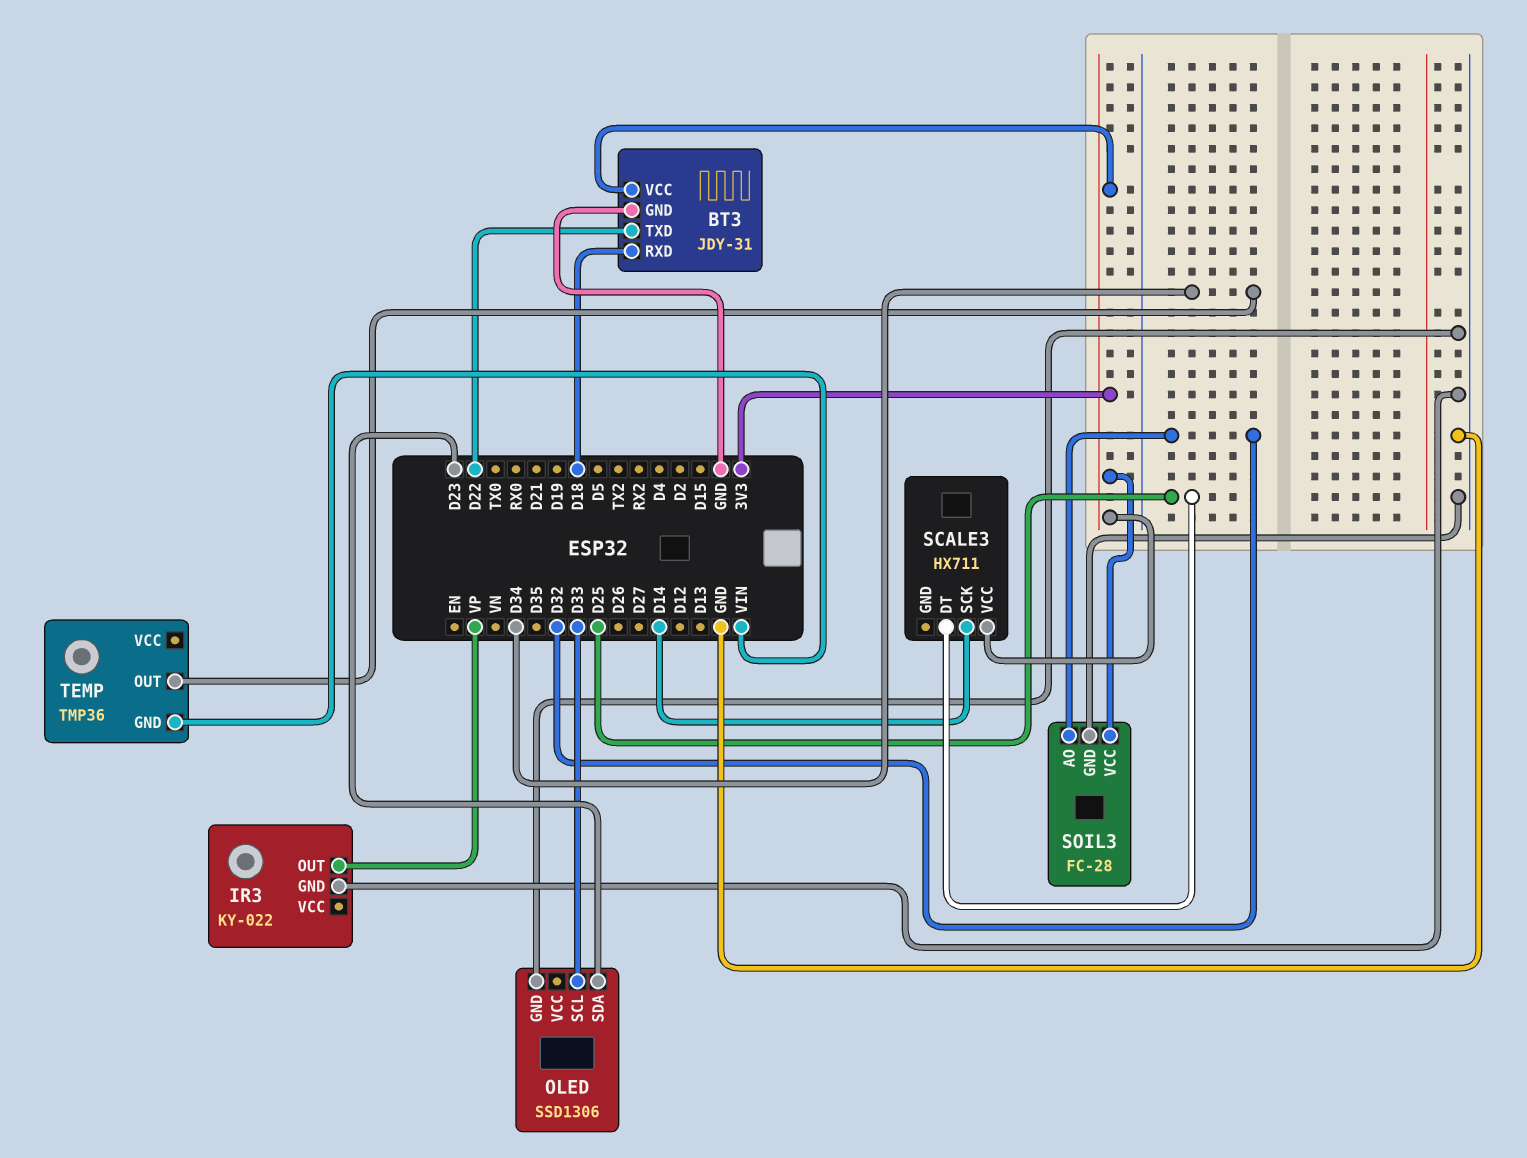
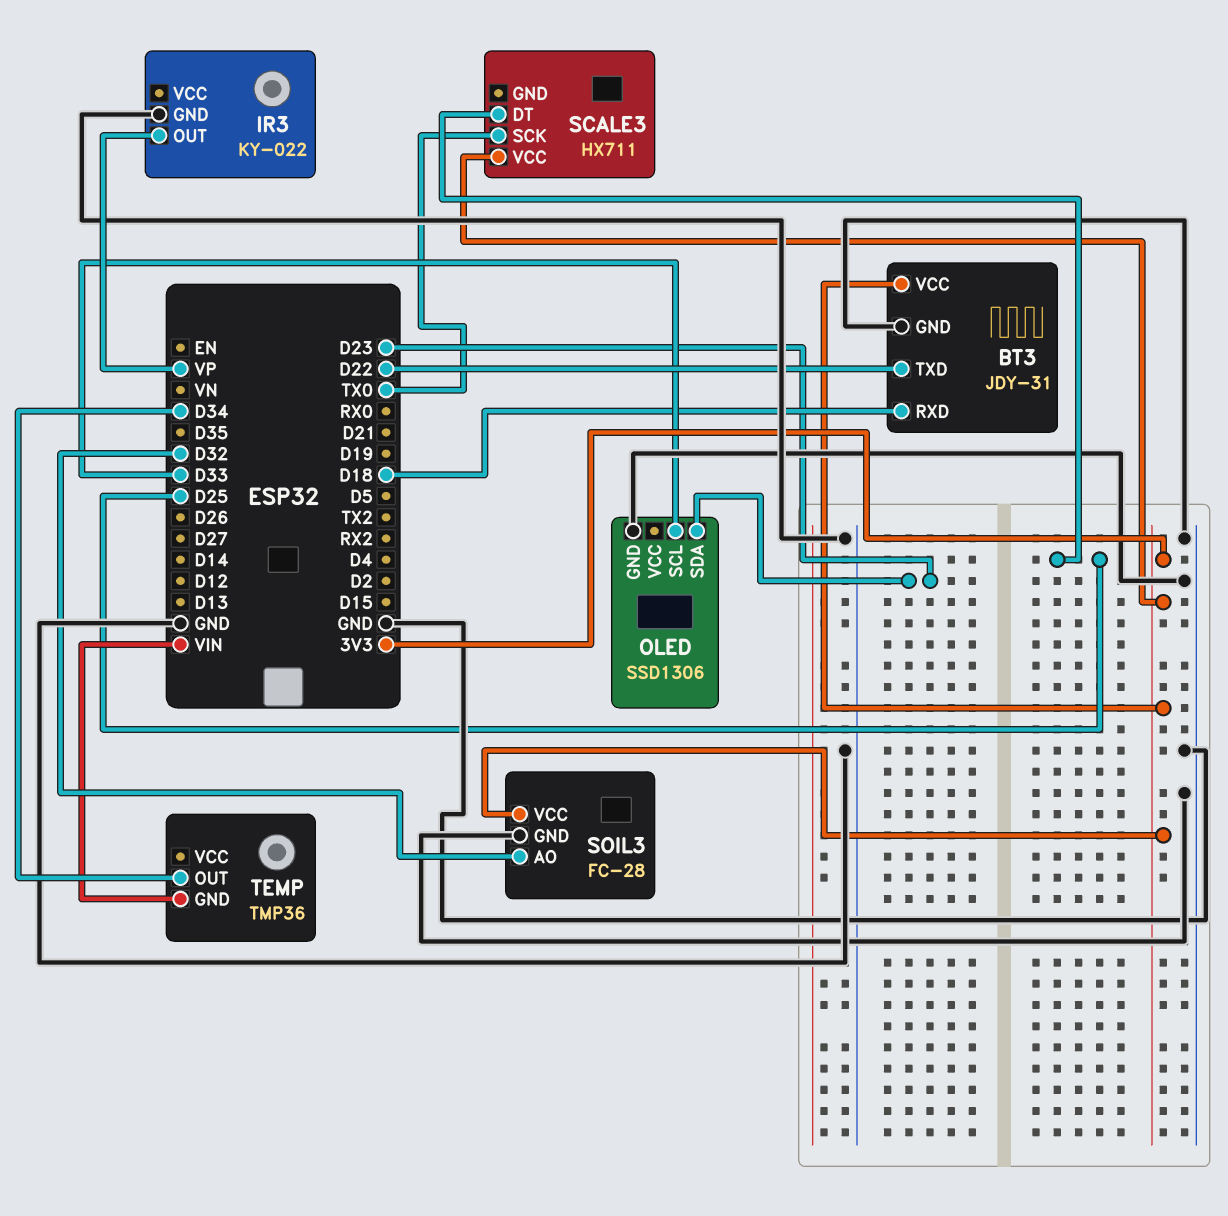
SCALE3 pin SCK: D14 -> TX0

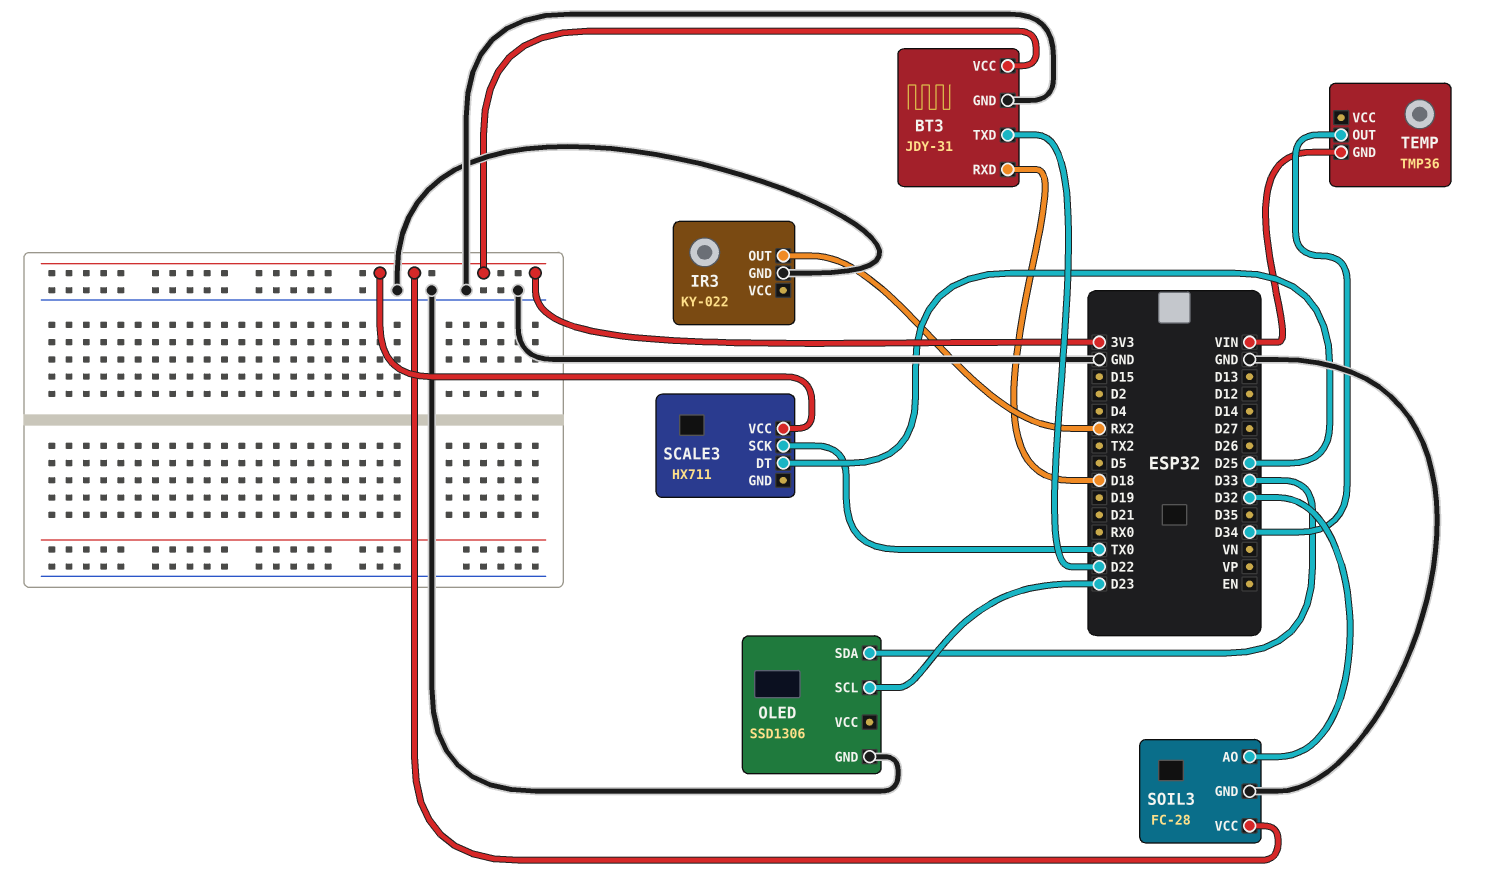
IR3 pin OUT: VP -> RX2
OLED pin SCL: D33 -> D23
OLED pin SDA: D23 -> D33

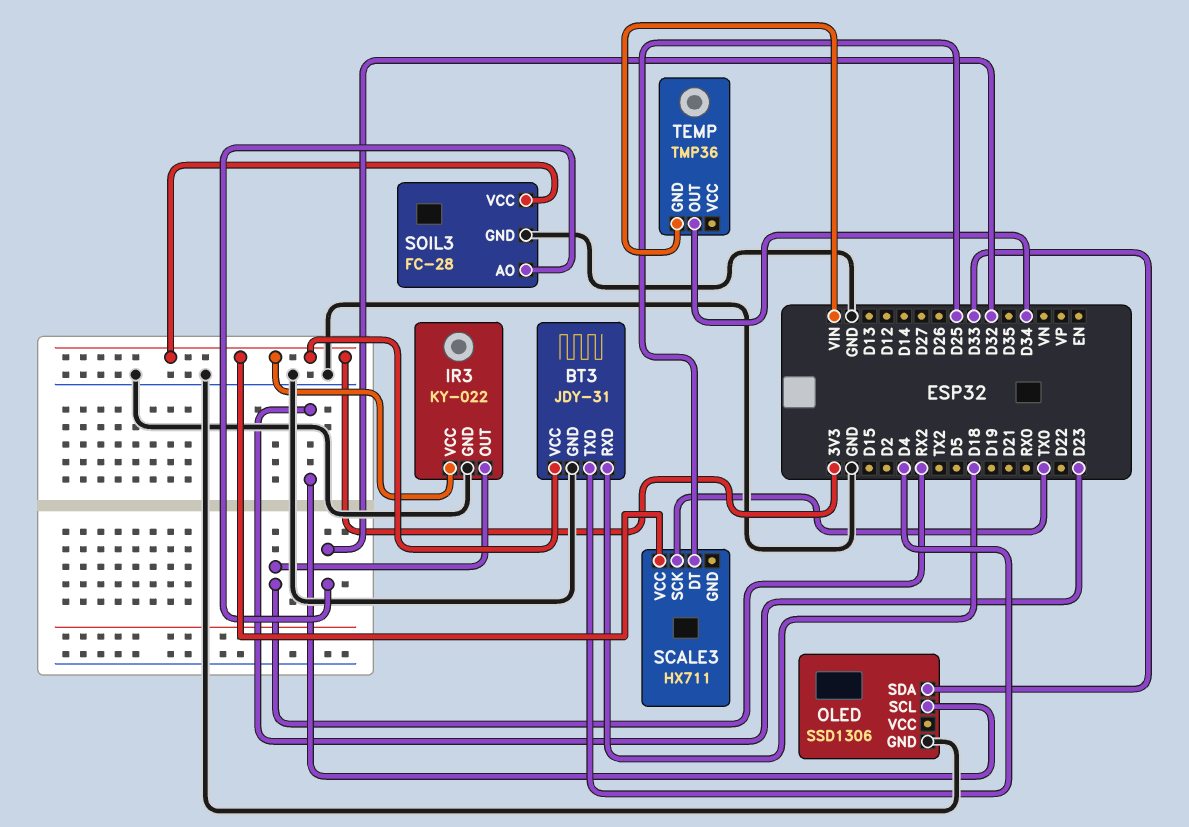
BT3 pin TXD: D22 -> D4
IR3 pin VCC: none -> 3V3

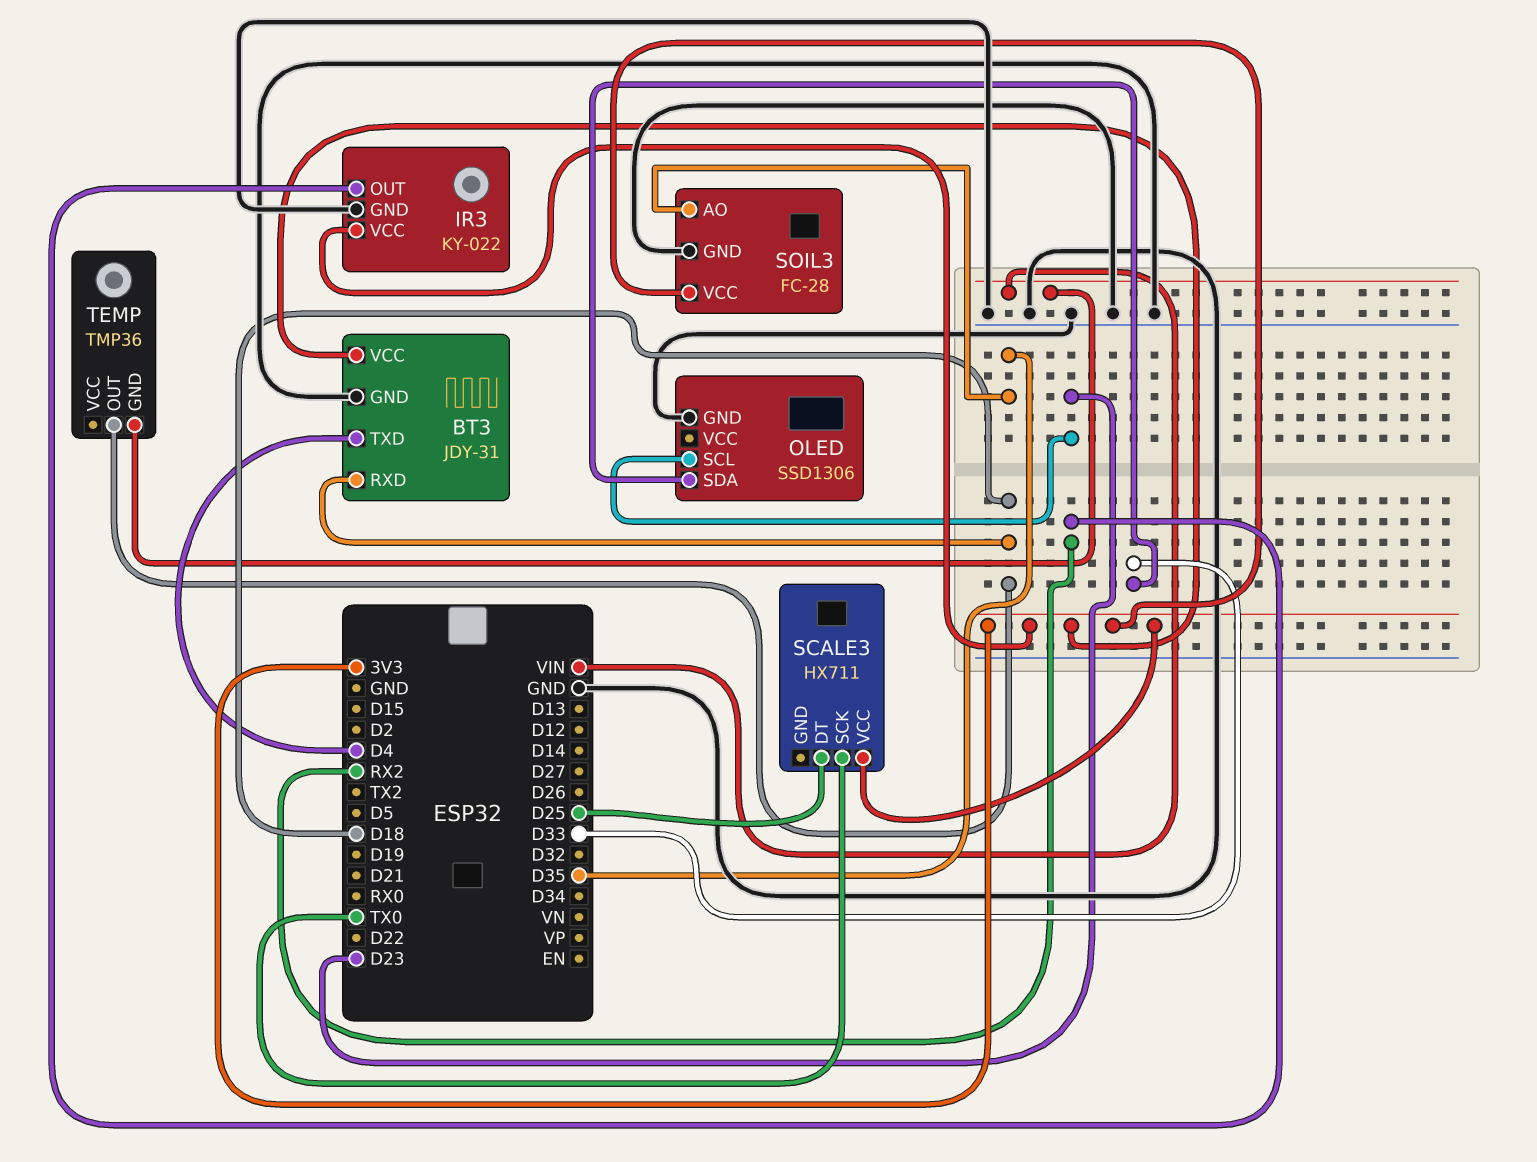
SOIL3 pin AO: D32 -> D35
TEMP pin OUT: D34 -> D18

